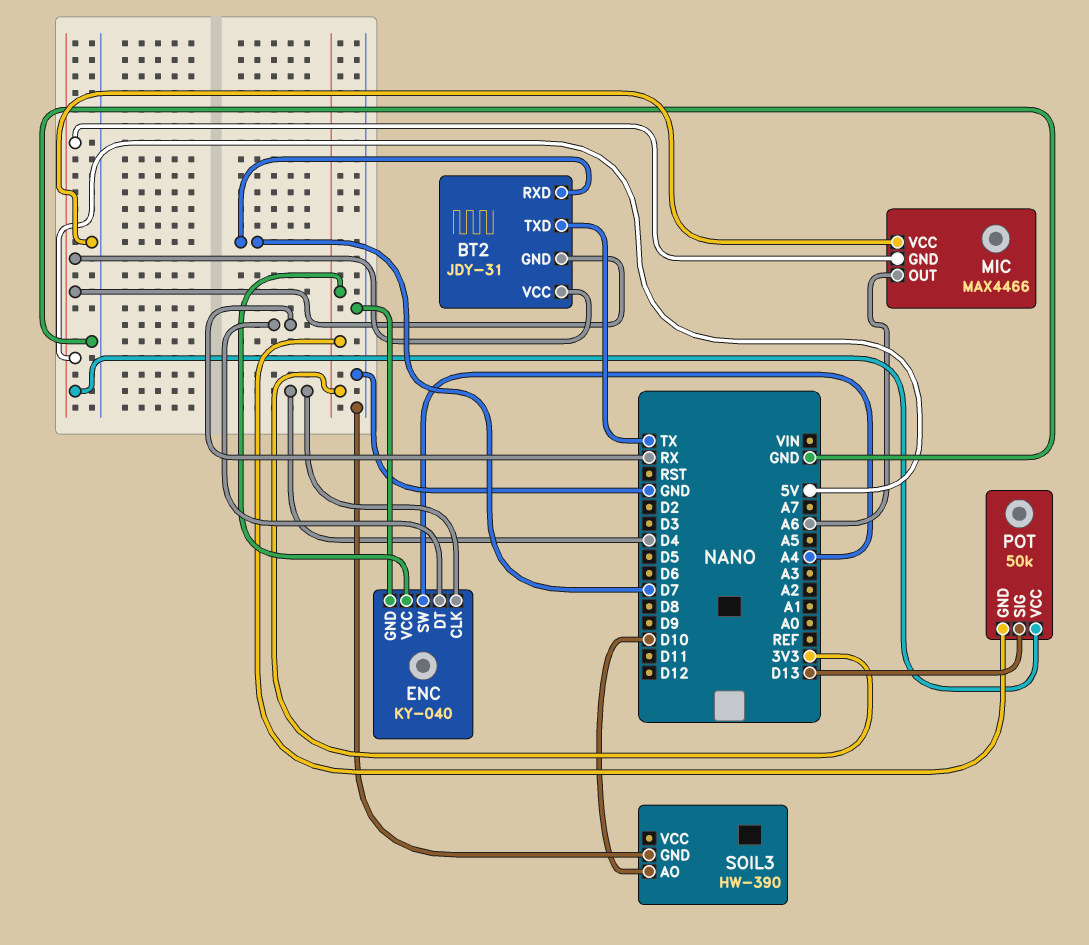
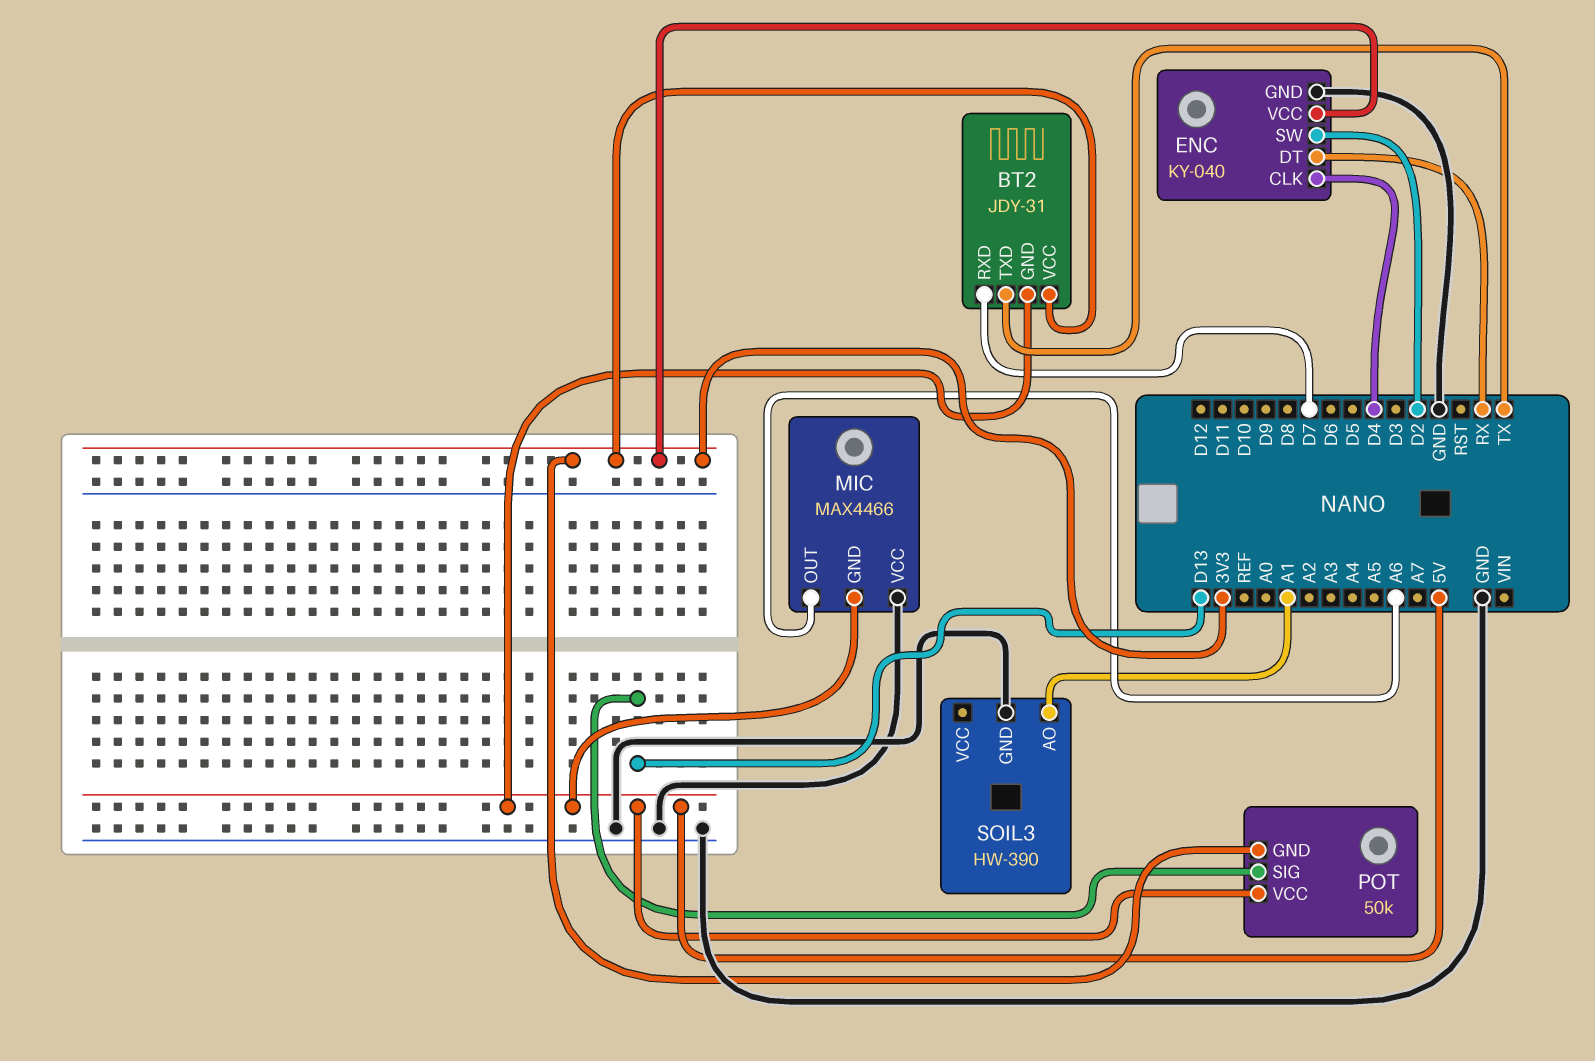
BT2 pin VCC: 5V -> 3V3
ENC pin SW: A4 -> D2
SOIL3 pin AO: D10 -> A1

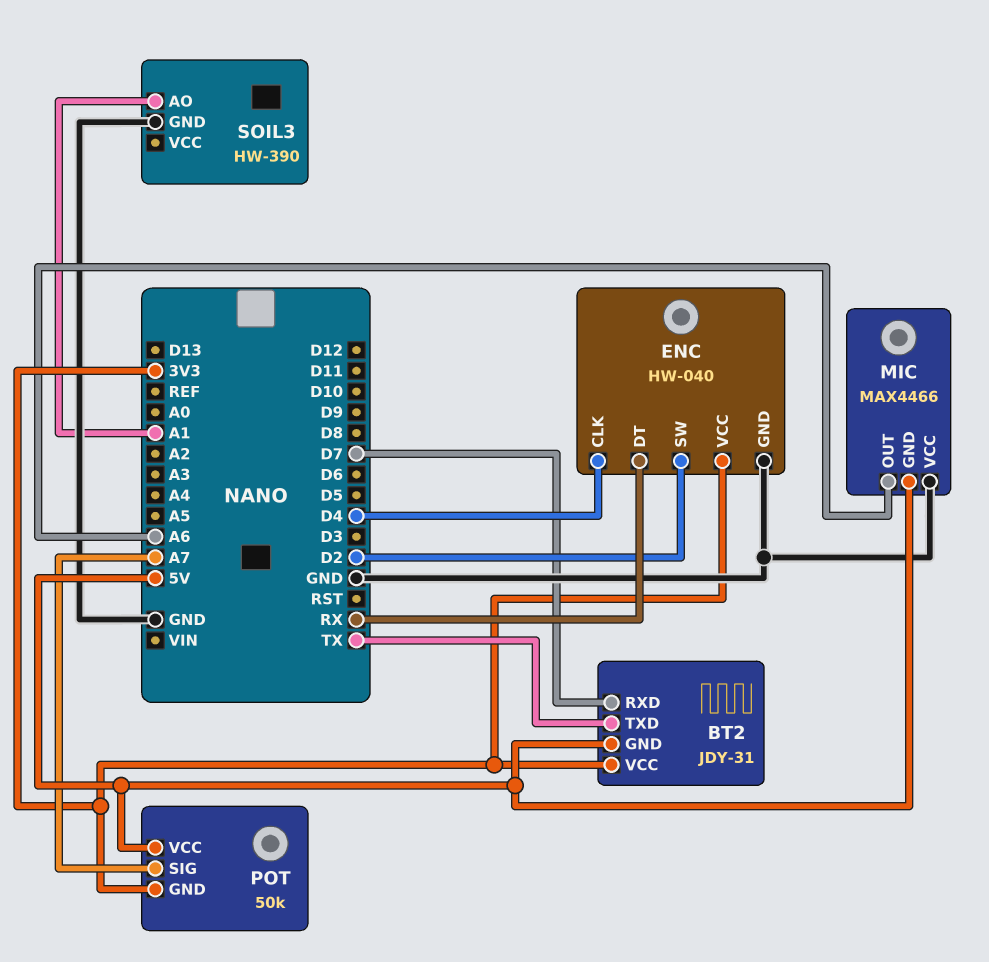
ENC: KY-040 -> HW-040
POT pin SIG: D13 -> A7

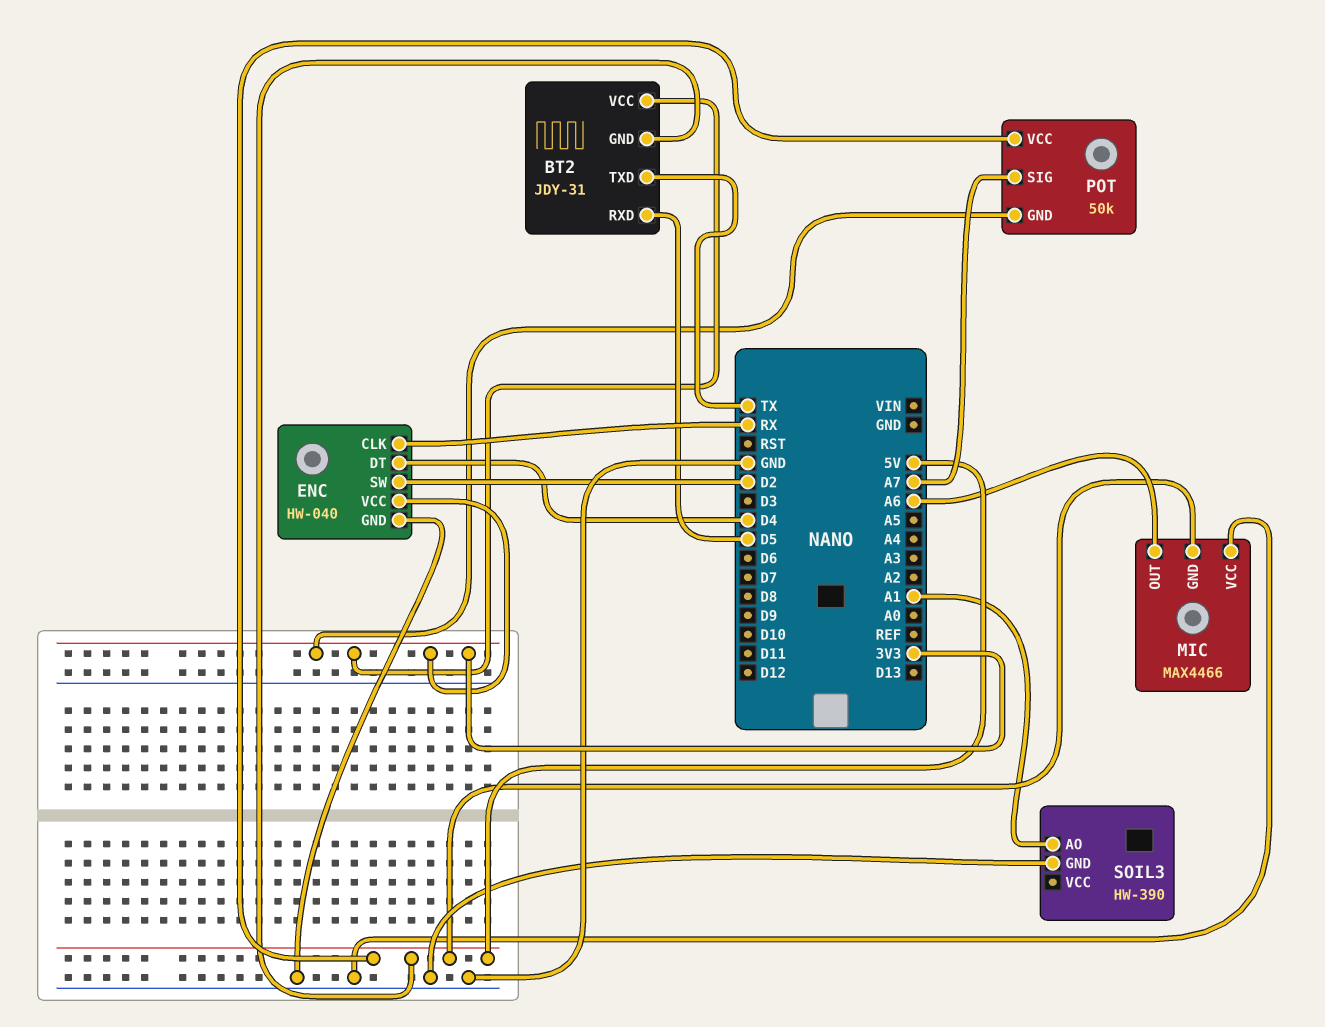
BT2 pin RXD: D7 -> D5
ENC pin CLK: D4 -> RX
ENC pin DT: RX -> D4

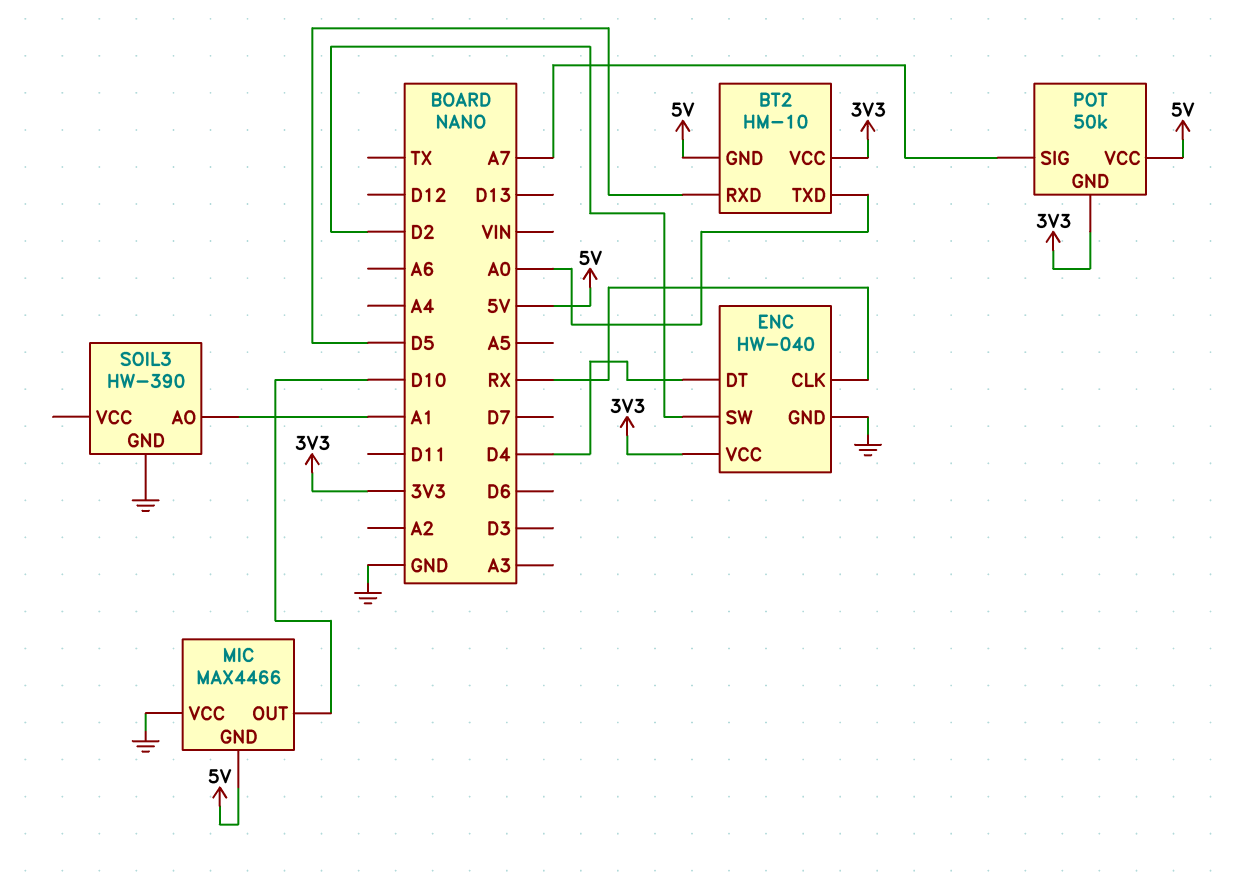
BT2: JDY-31 -> HM-10
BT2 pin TXD: TX -> A0
MIC pin OUT: A6 -> D10

